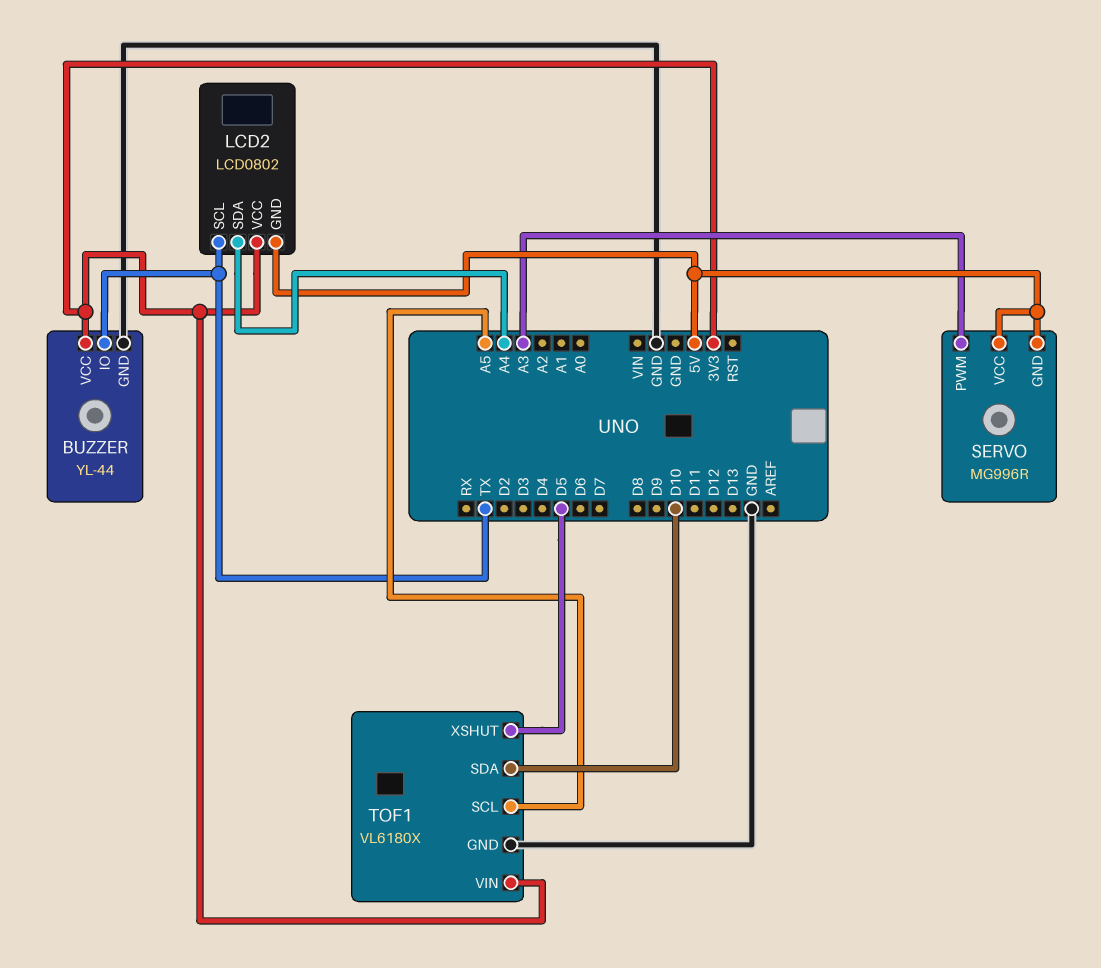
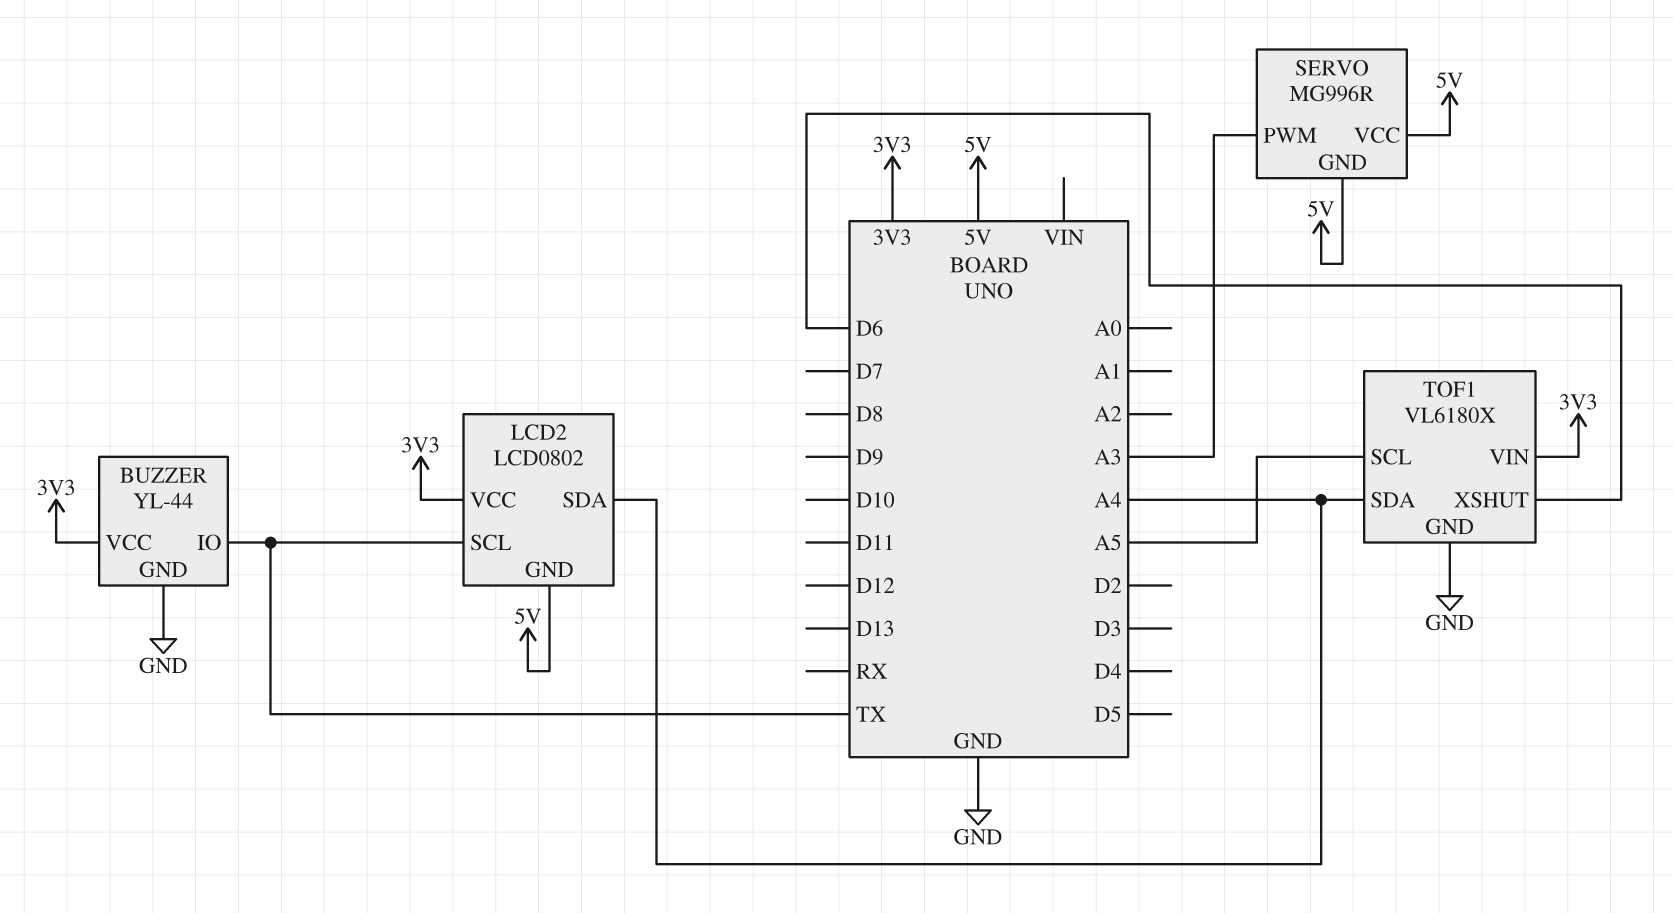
TOF1 pin SDA: D10 -> A4
TOF1 pin XSHUT: D5 -> D6

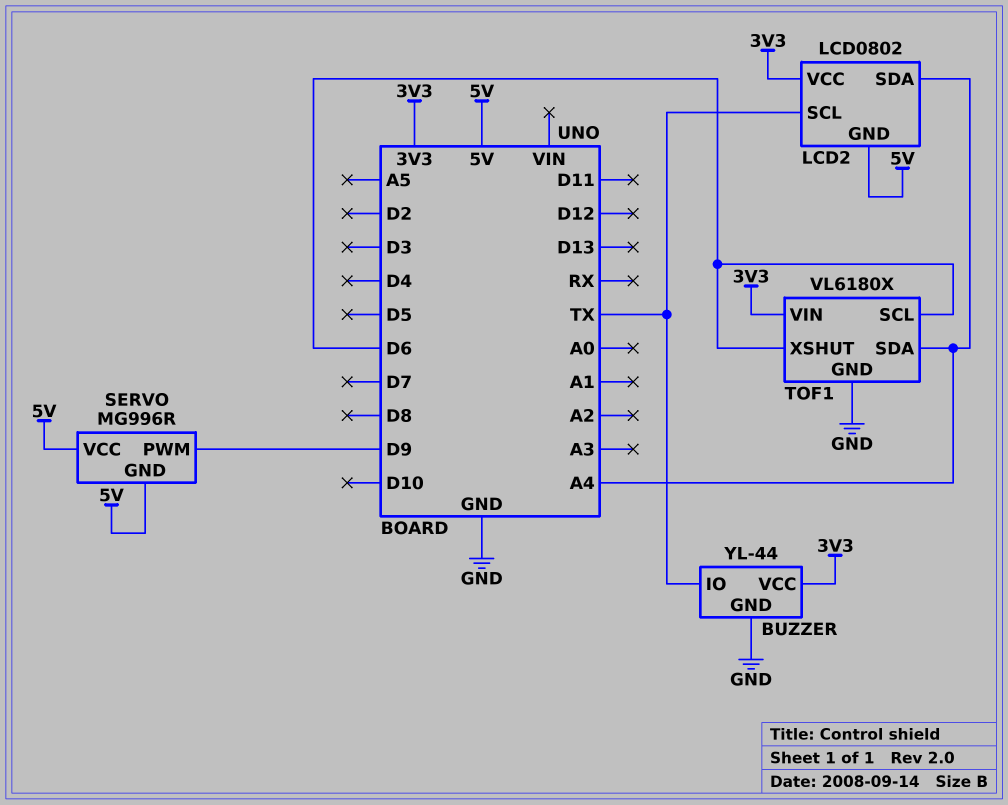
SERVO pin PWM: A3 -> D9
TOF1 pin SCL: A5 -> D6

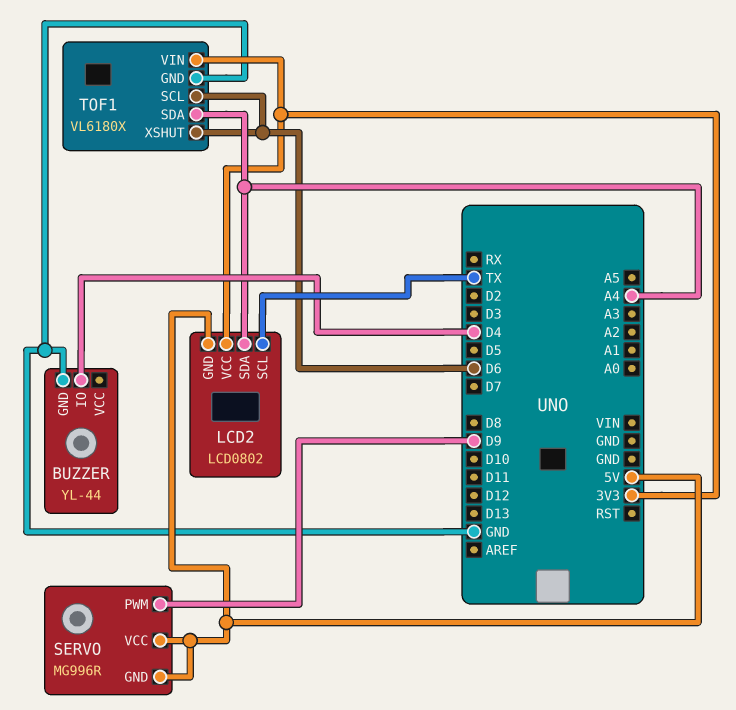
BUZZER pin IO: TX -> D4
BUZZER pin VCC: 3V3 -> none

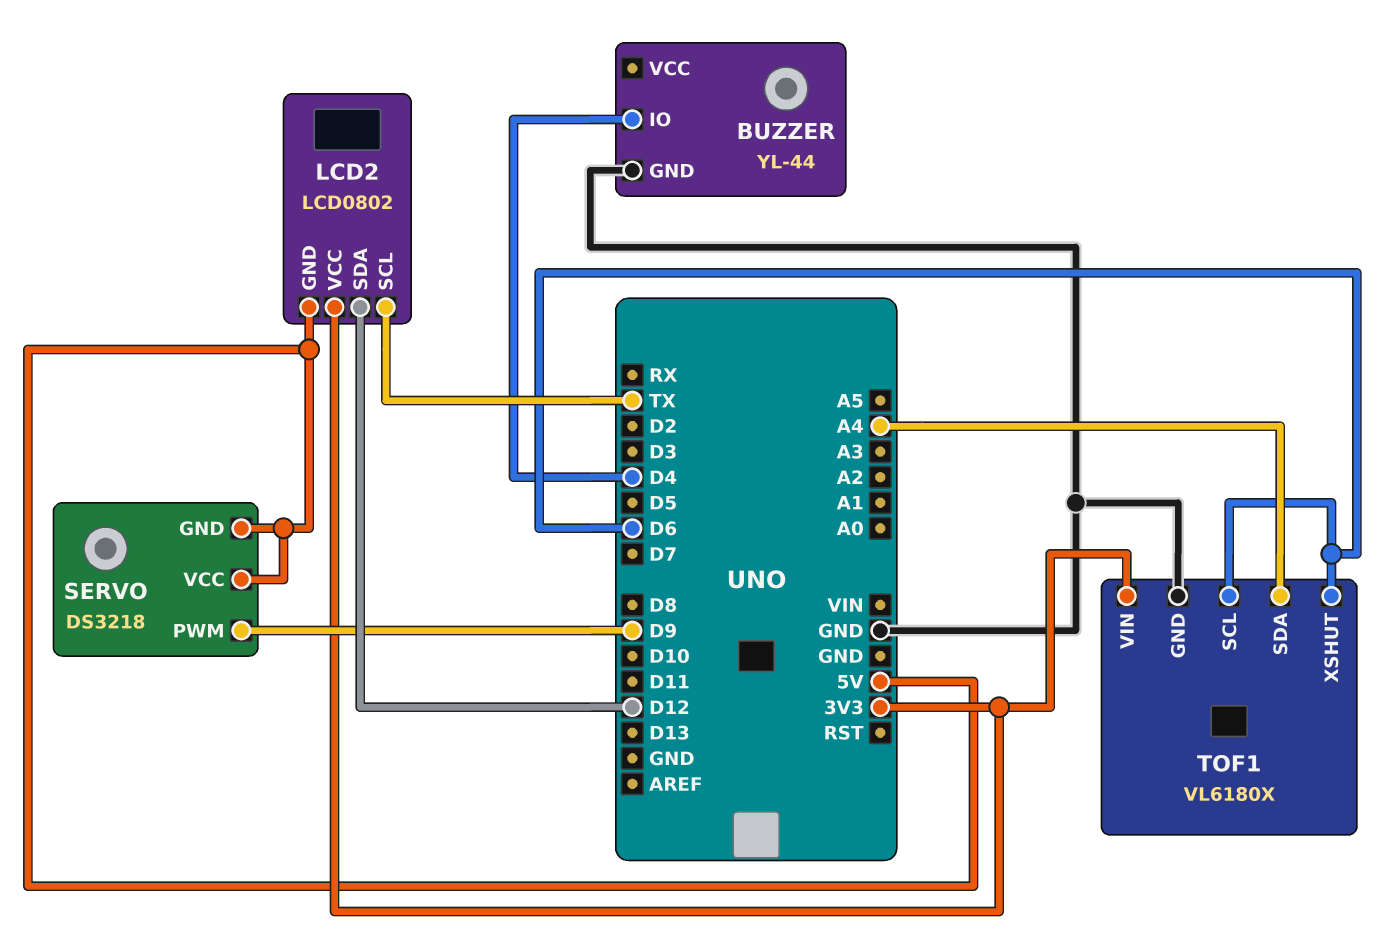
LCD2 pin SDA: A4 -> D12
SERVO: MG996R -> DS3218

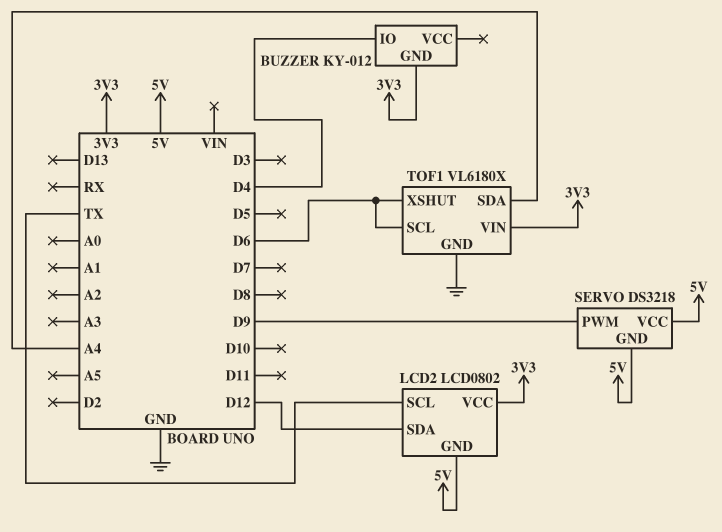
BUZZER: YL-44 -> KY-012
BUZZER pin GND: GND -> 3V3

